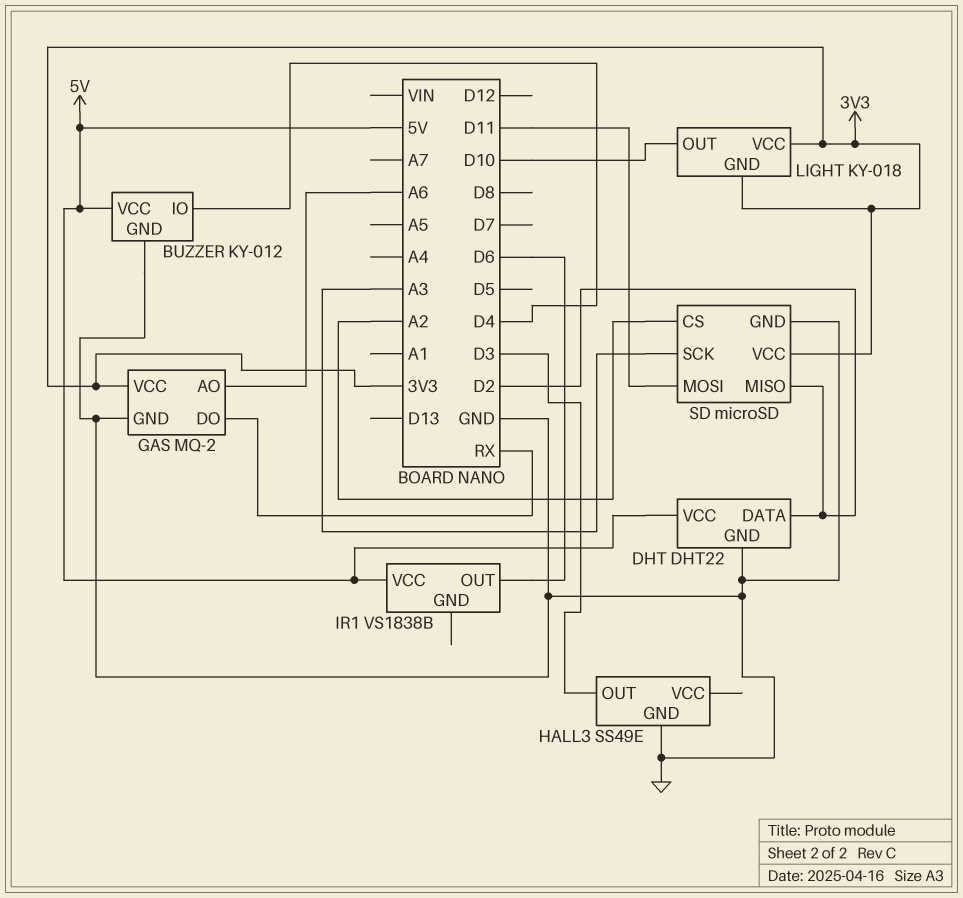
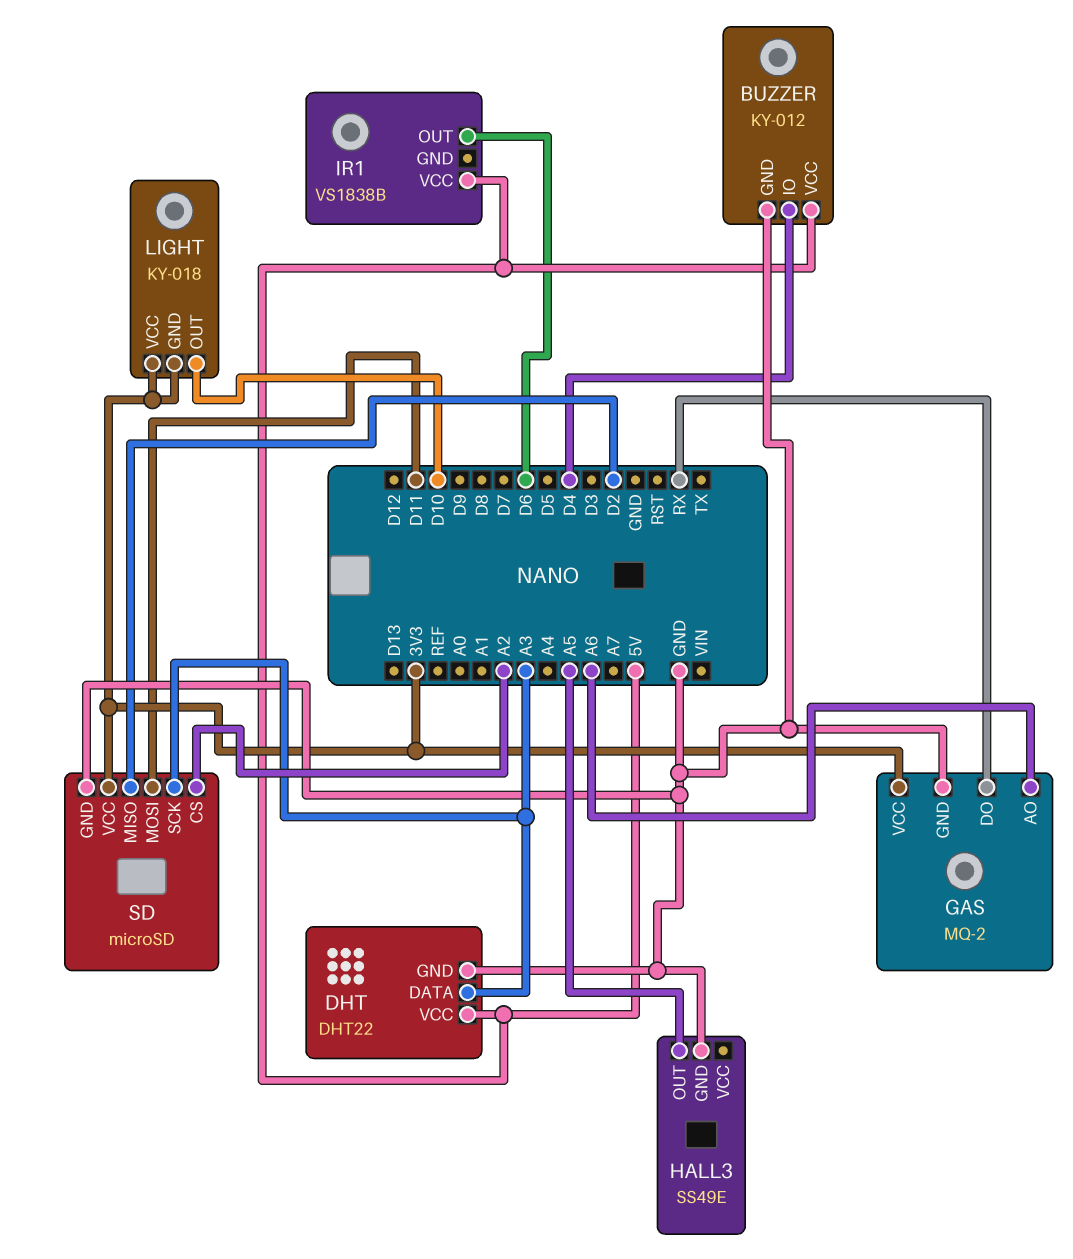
DHT pin DATA: D2 -> A3
HALL3 pin OUT: D3 -> A5

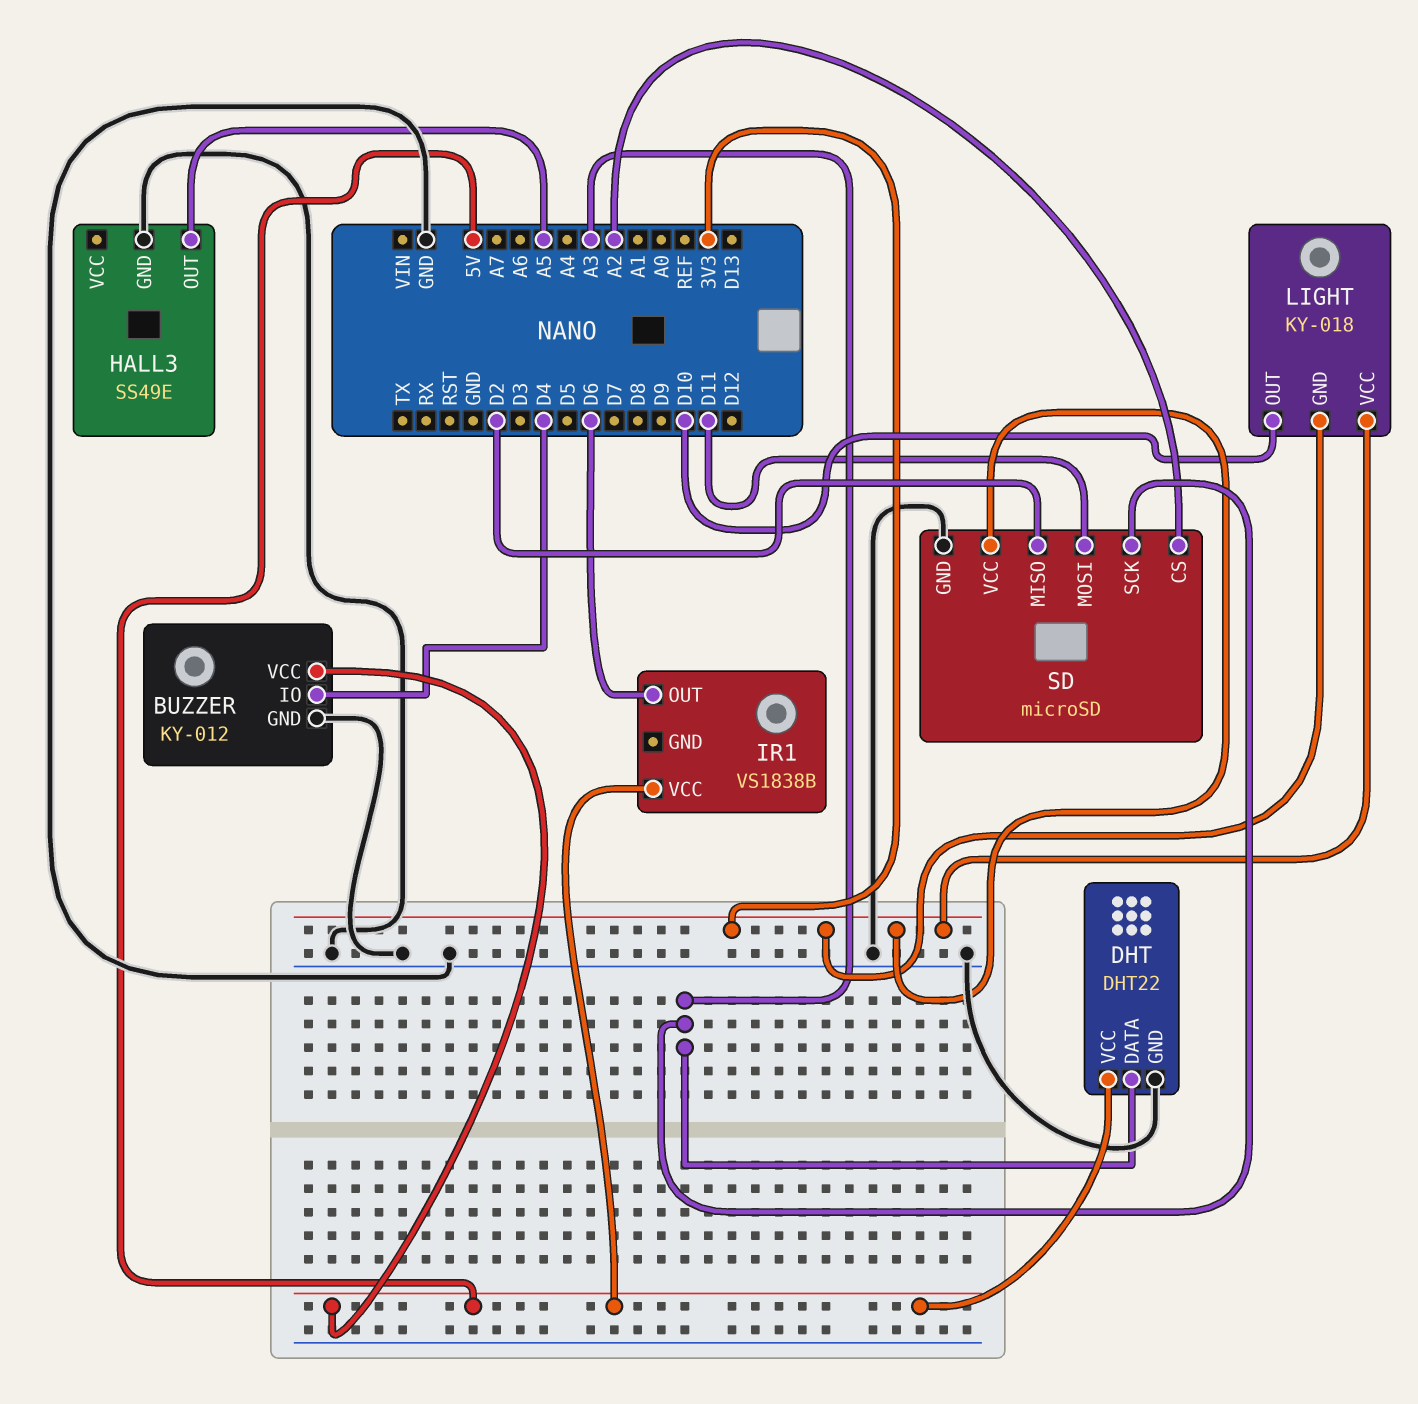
GAS: MQ-2 -> none
GAS pin AO: A6 -> none
GAS pin DO: RX -> none
GAS pin GND: GND -> none
GAS pin VCC: 3V3 -> none

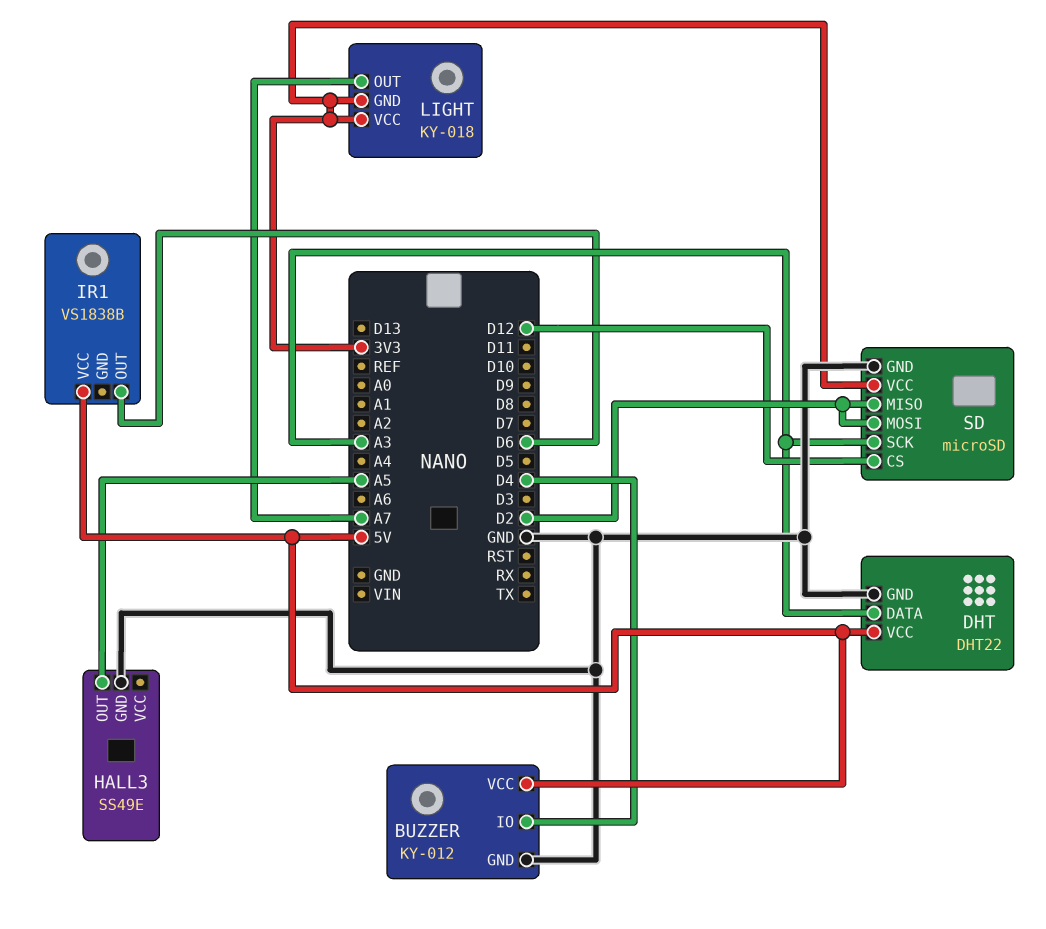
LIGHT pin OUT: D10 -> A7
SD pin CS: A2 -> D12
SD pin MOSI: D11 -> D2

